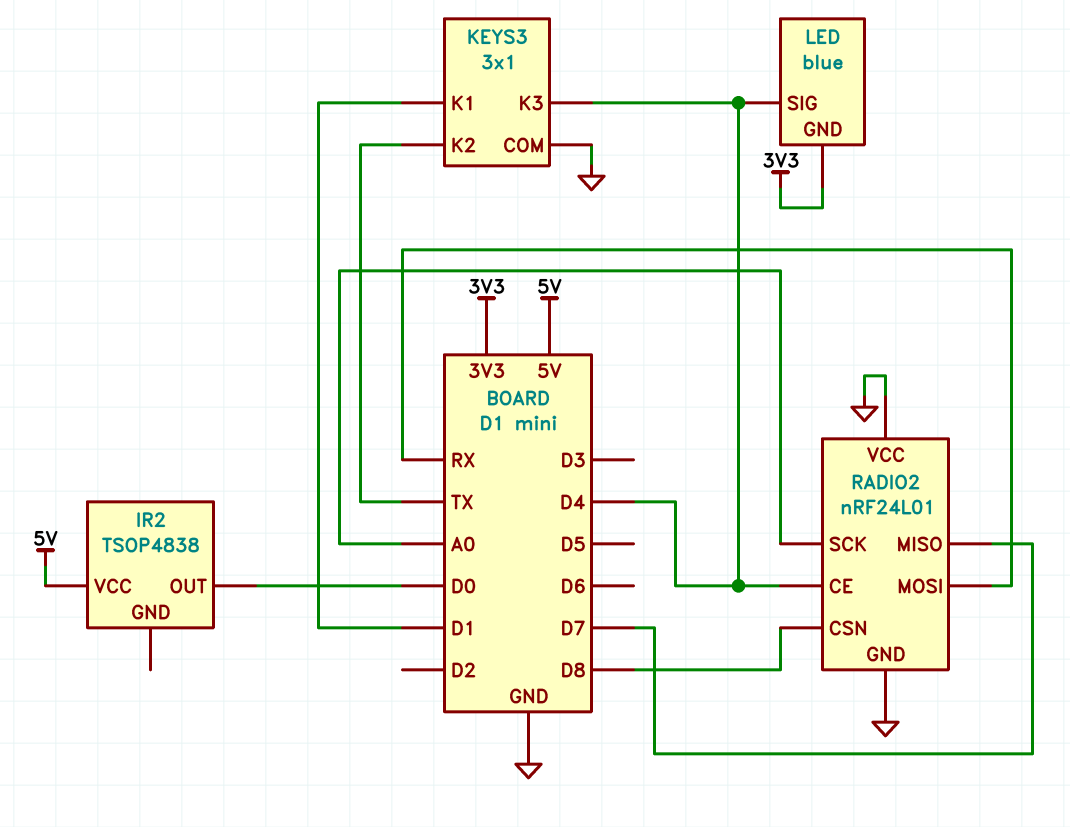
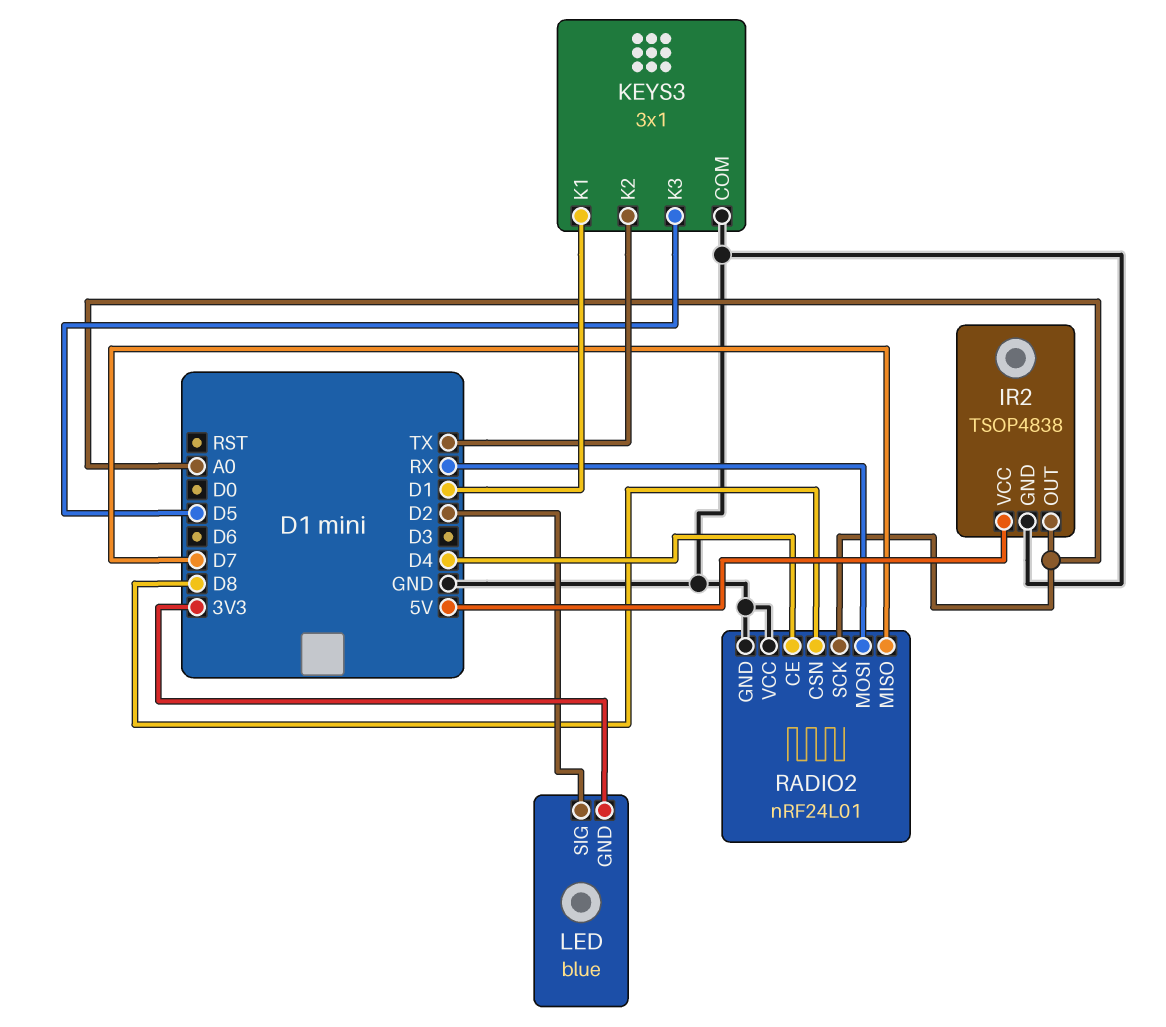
IR2 pin GND: none -> GND
IR2 pin OUT: D0 -> A0
KEYS3 pin K3: D4 -> D5
LED pin SIG: D4 -> D2

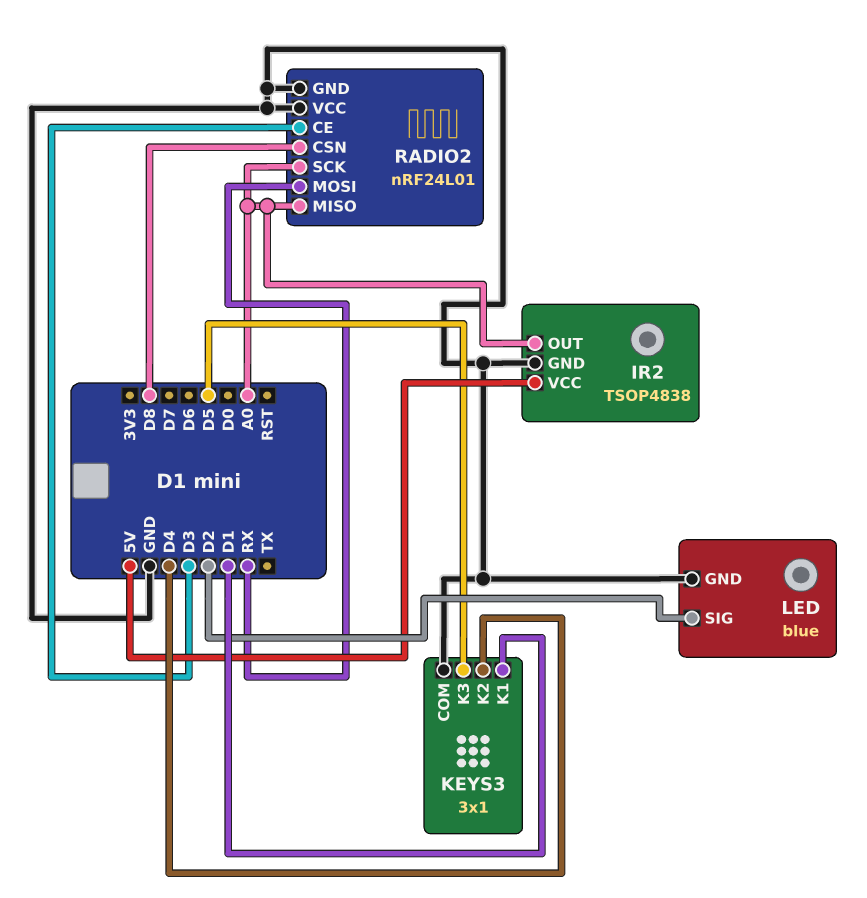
KEYS3 pin K2: TX -> D4
LED pin GND: 3V3 -> GND
RADIO2 pin CE: D4 -> D3
RADIO2 pin MISO: D7 -> A0

